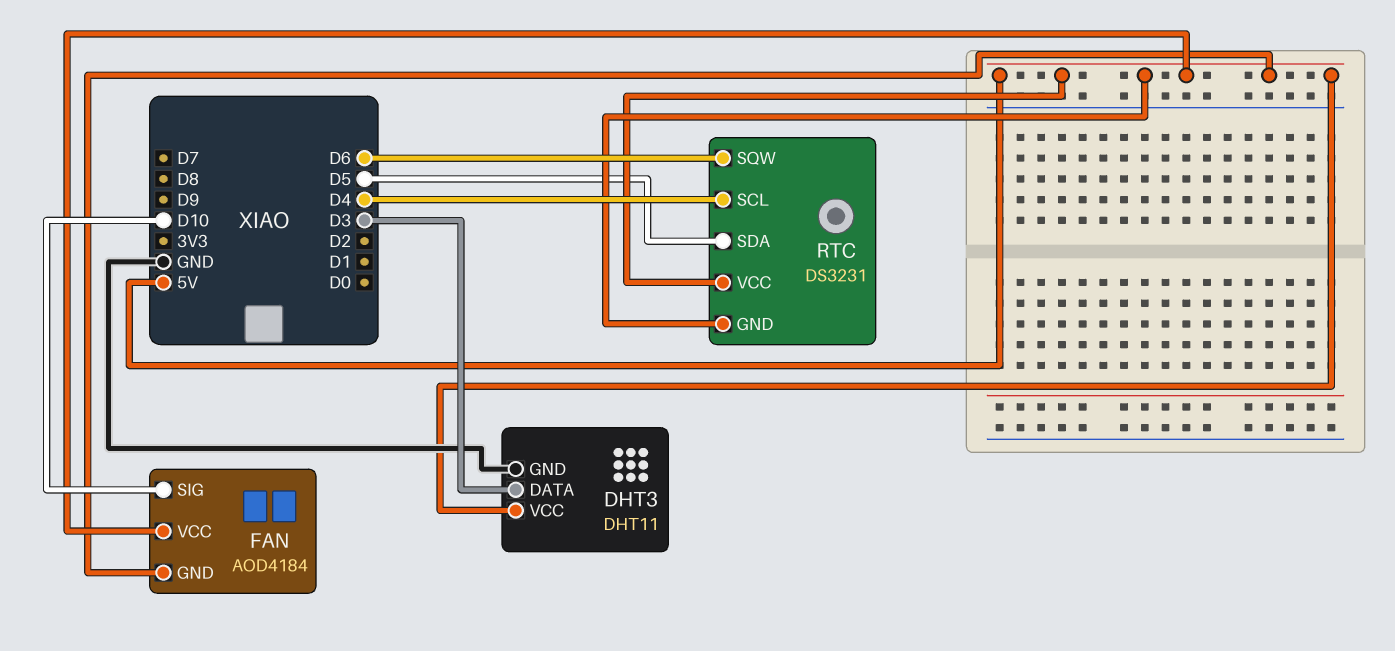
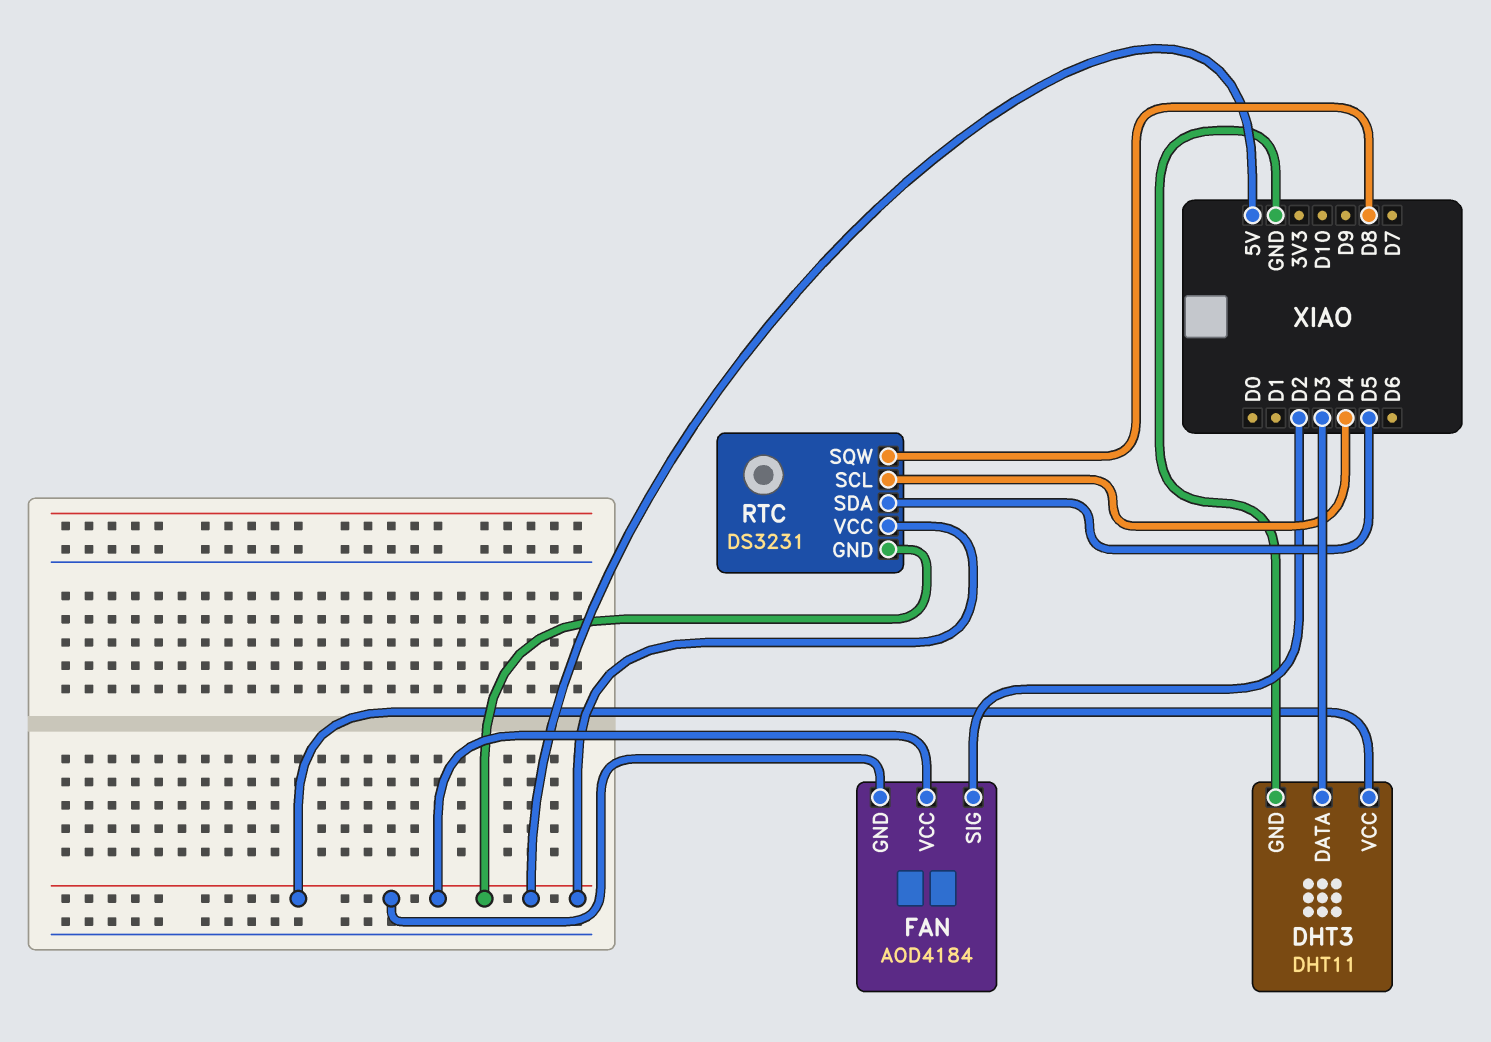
FAN pin SIG: D10 -> D2
RTC pin SQW: D6 -> D8

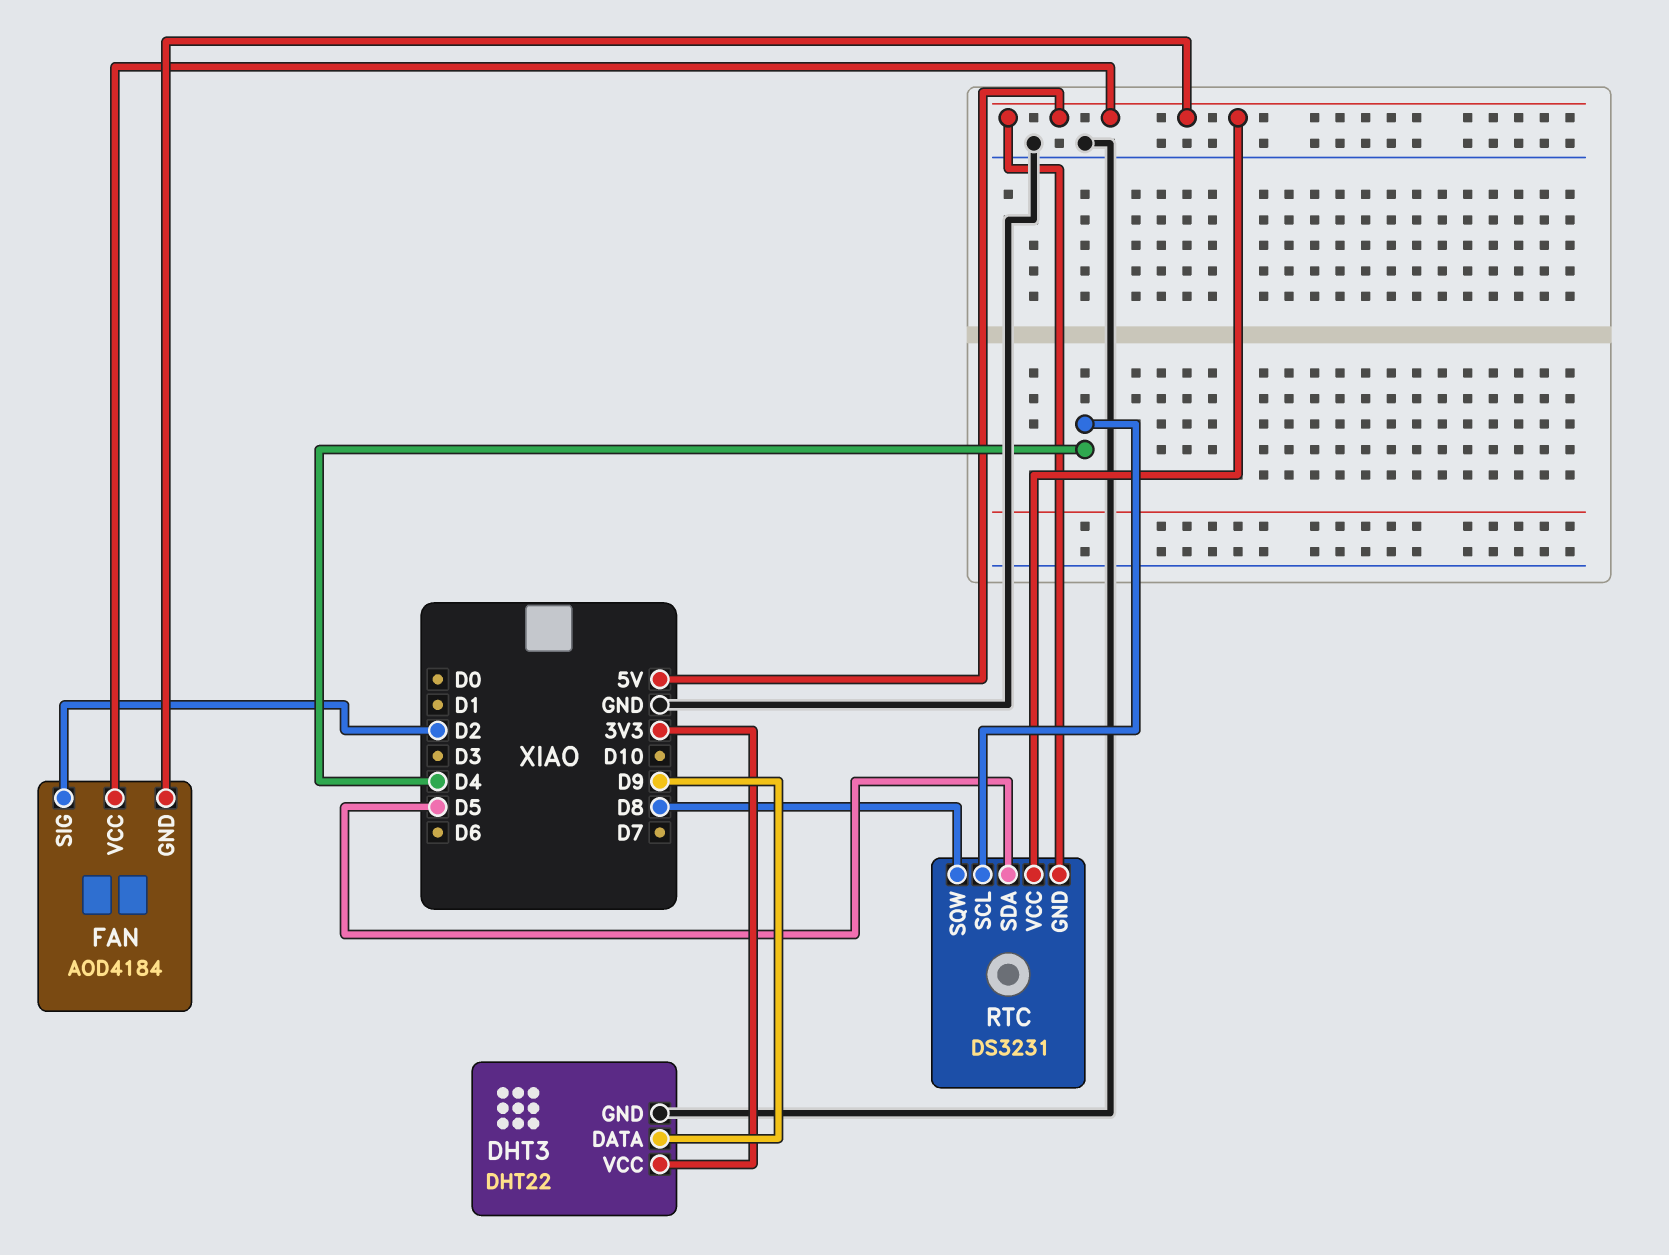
DHT3: DHT11 -> DHT22
DHT3 pin DATA: D3 -> D9
DHT3 pin VCC: 5V -> 3V3

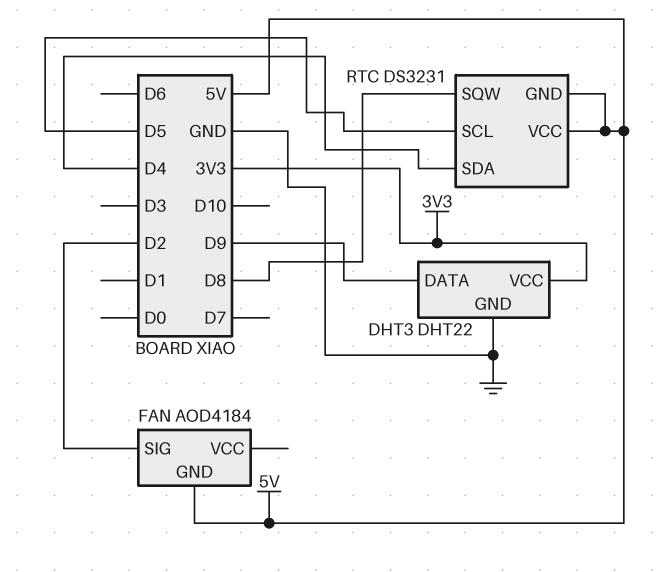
FAN pin VCC: 5V -> none
RTC pin SCL: D4 -> D5
RTC pin SDA: D5 -> D4

